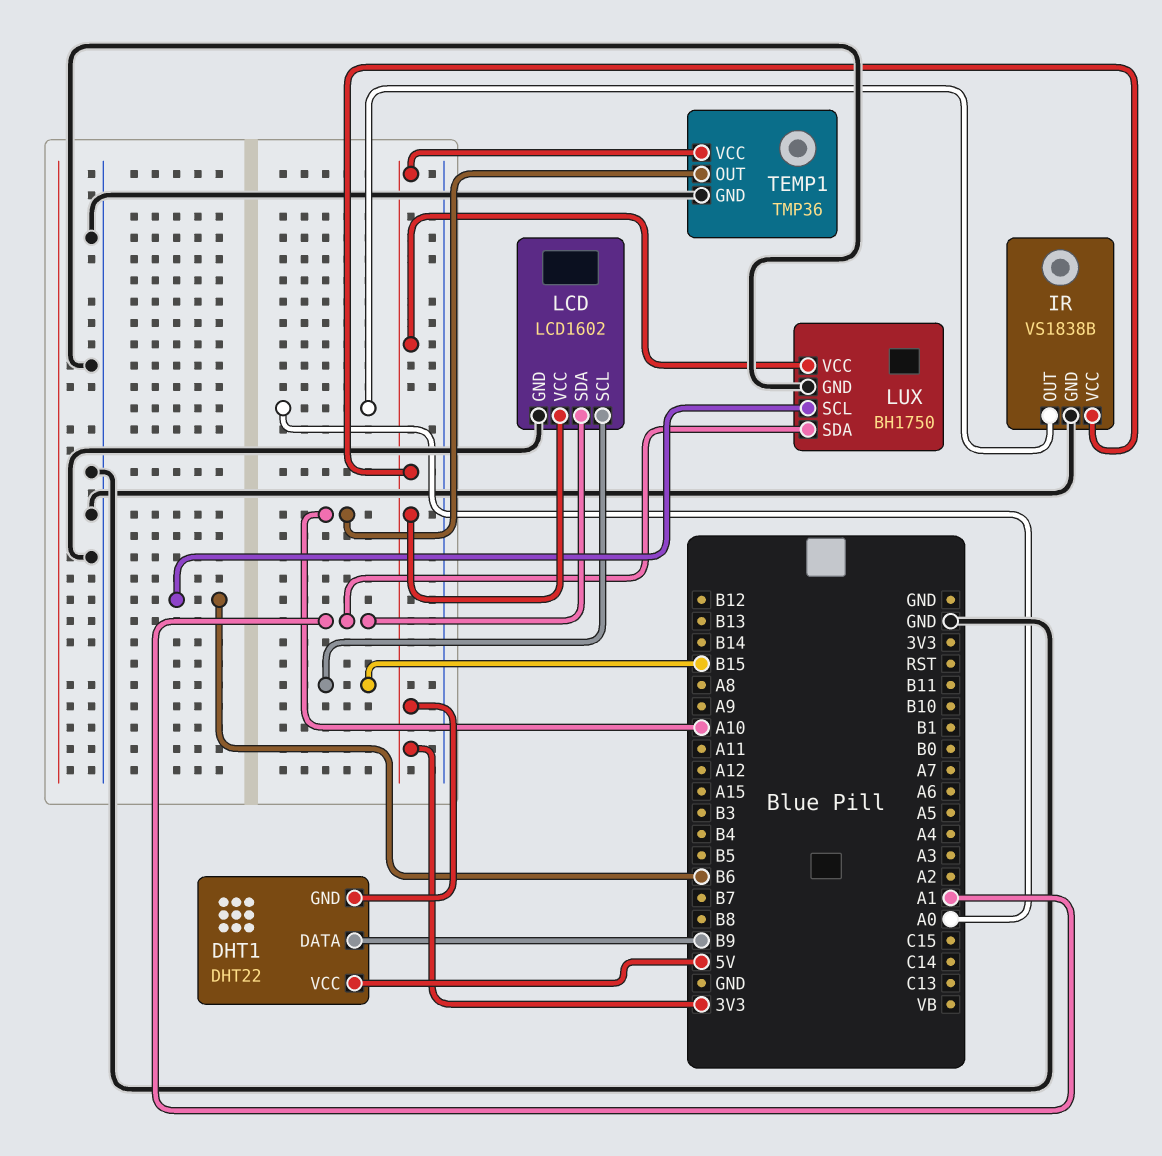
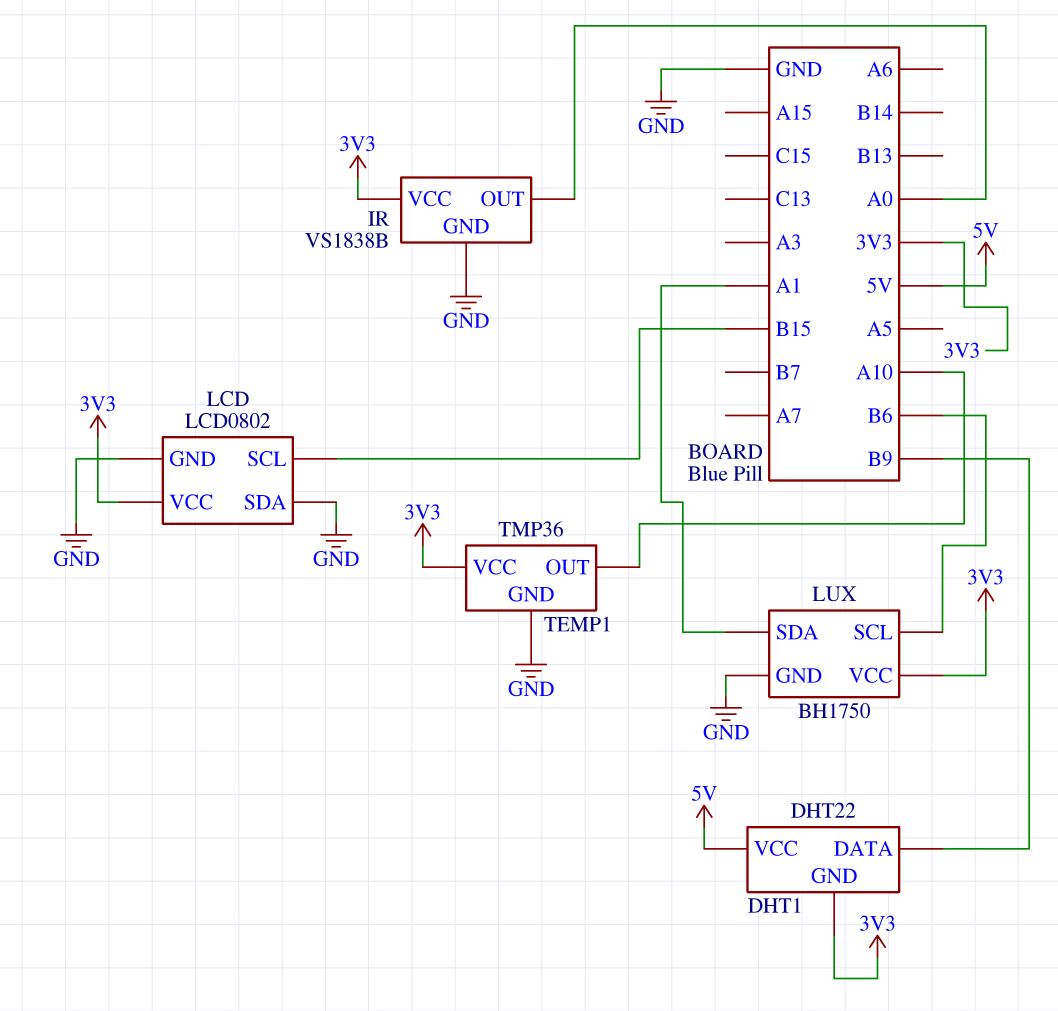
LCD: LCD1602 -> LCD0802
LCD pin SDA: A1 -> GND

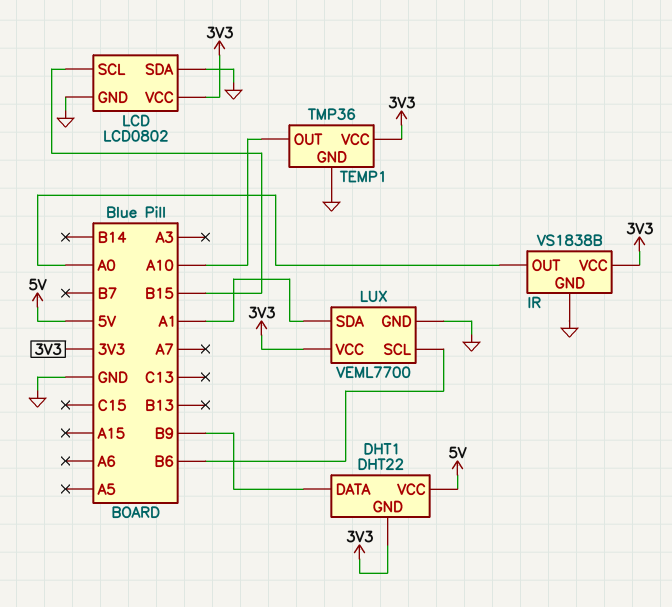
LUX: BH1750 -> VEML7700

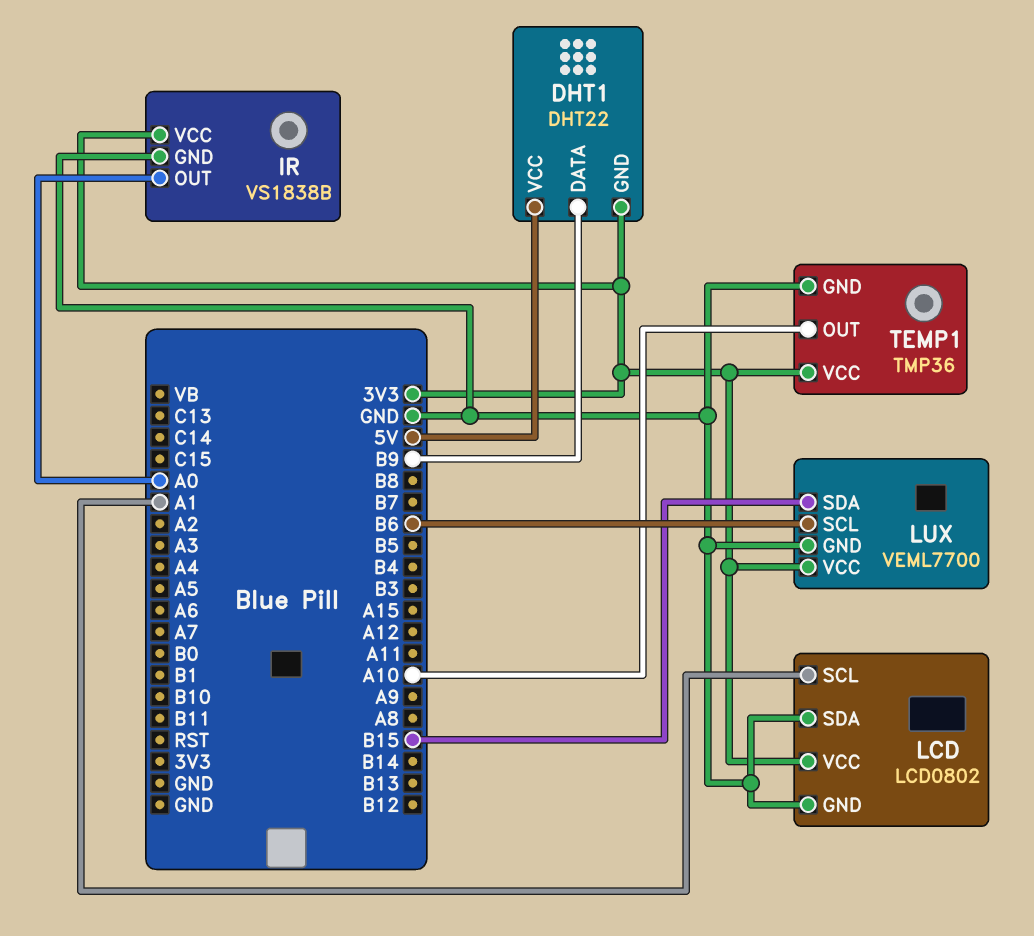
LCD pin SCL: B15 -> A1
LUX pin SDA: A1 -> B15

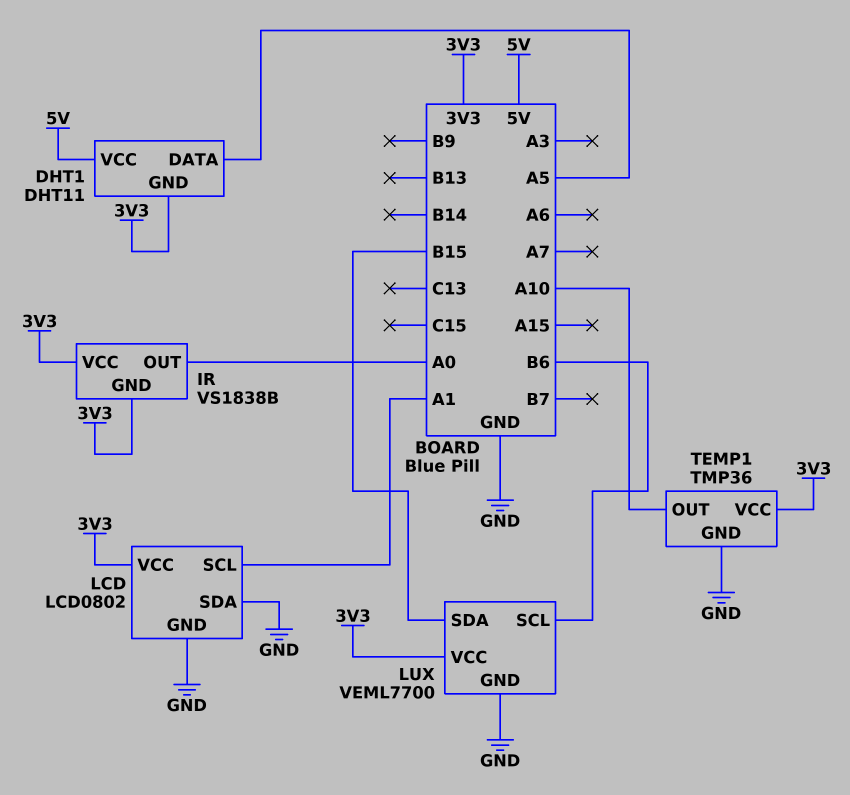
DHT1: DHT22 -> DHT11
DHT1 pin DATA: B9 -> A5
IR pin GND: GND -> 3V3

